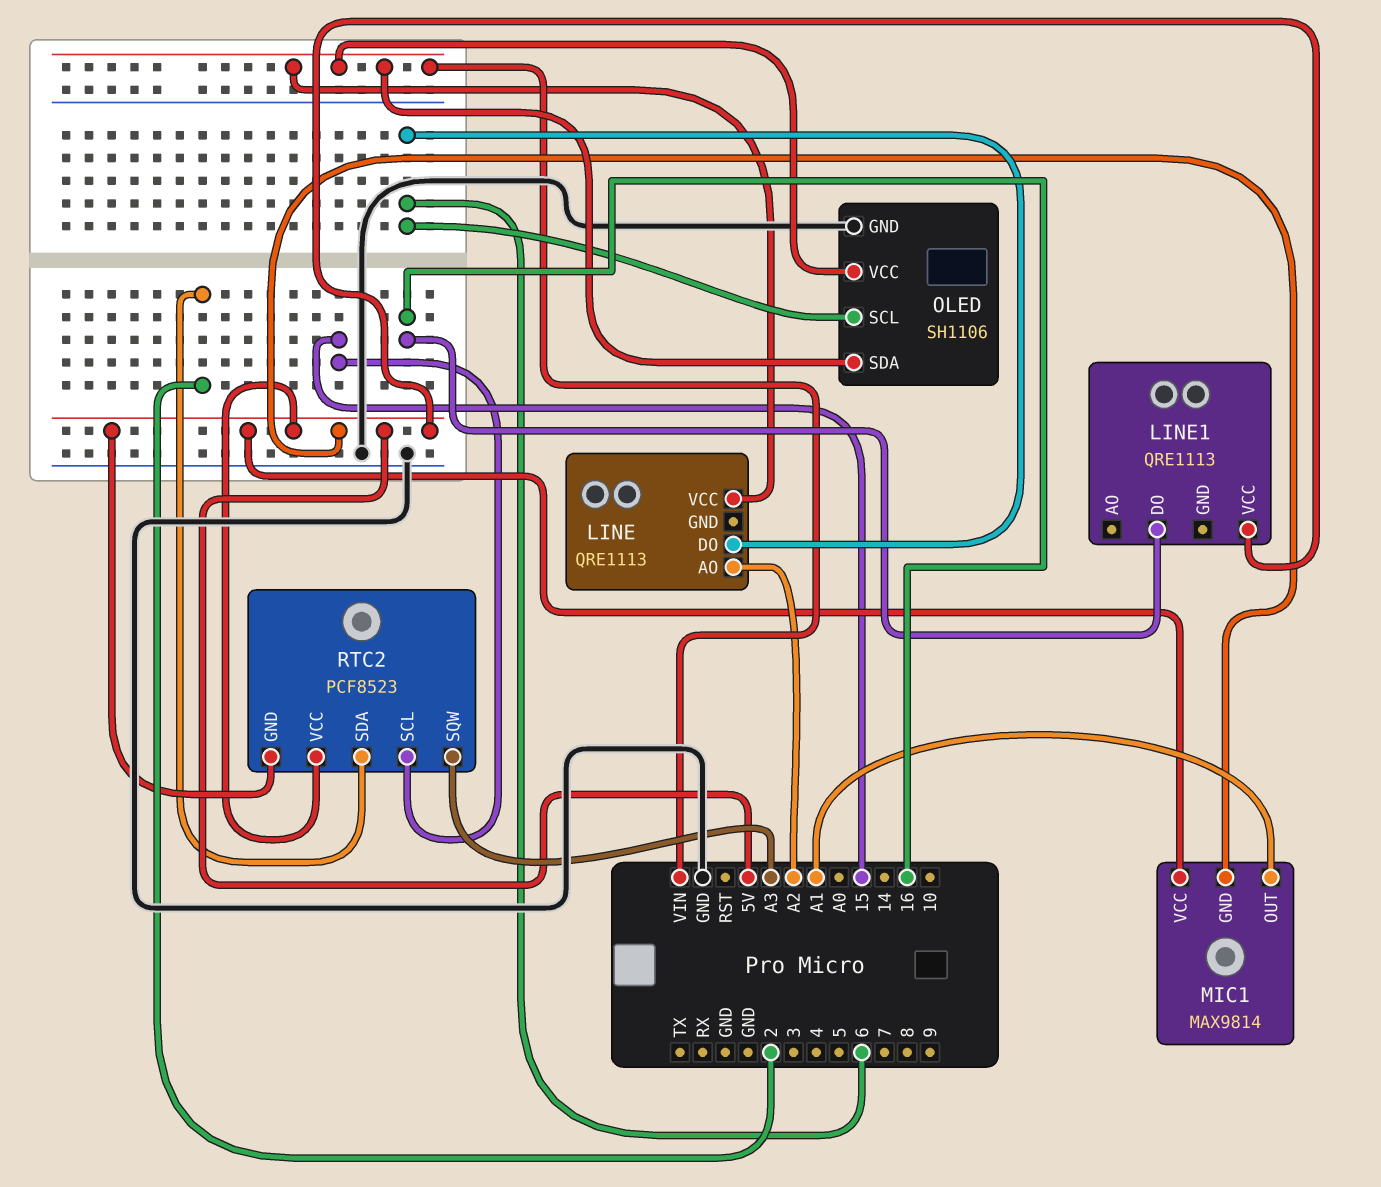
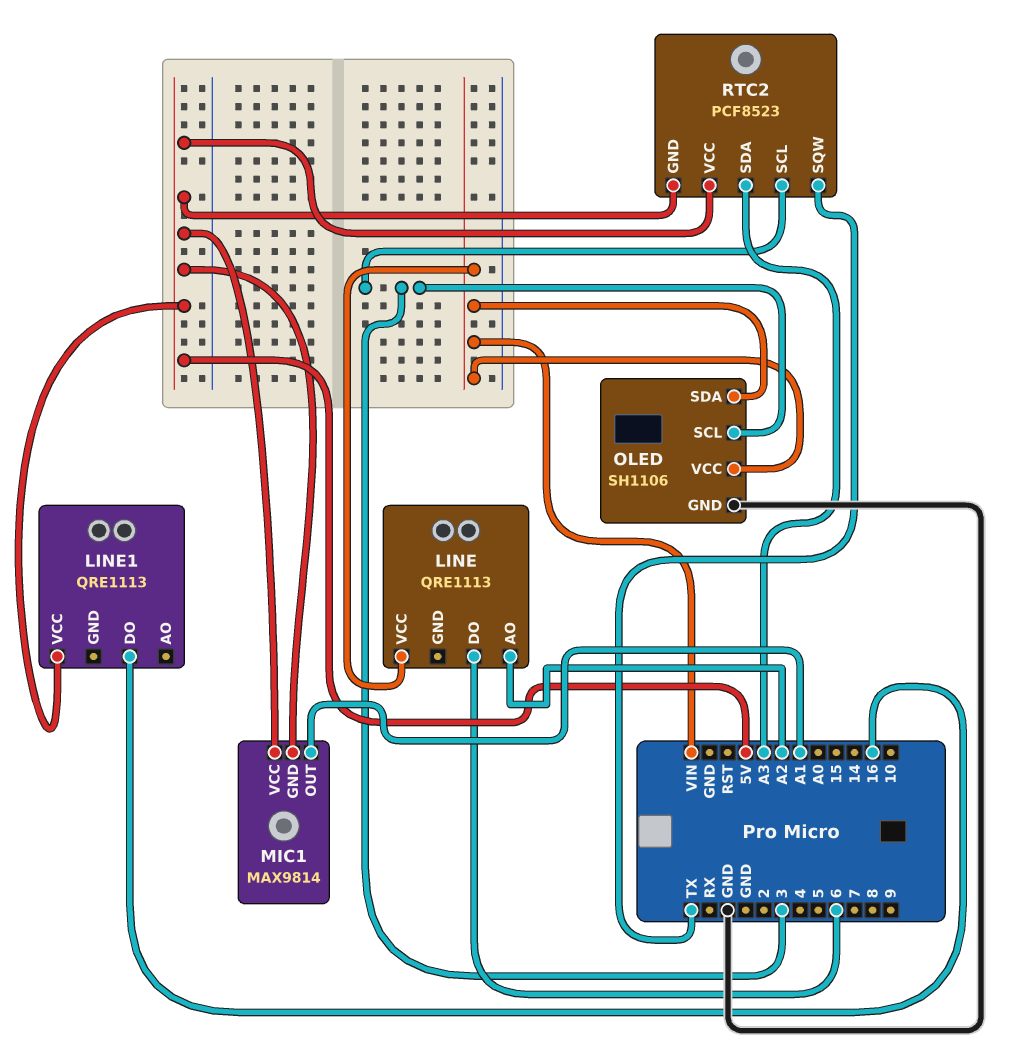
OLED pin SCL: 6 -> 3
RTC2 pin SCL: 15 -> 3
RTC2 pin SDA: 2 -> A3
RTC2 pin SQW: A3 -> TX

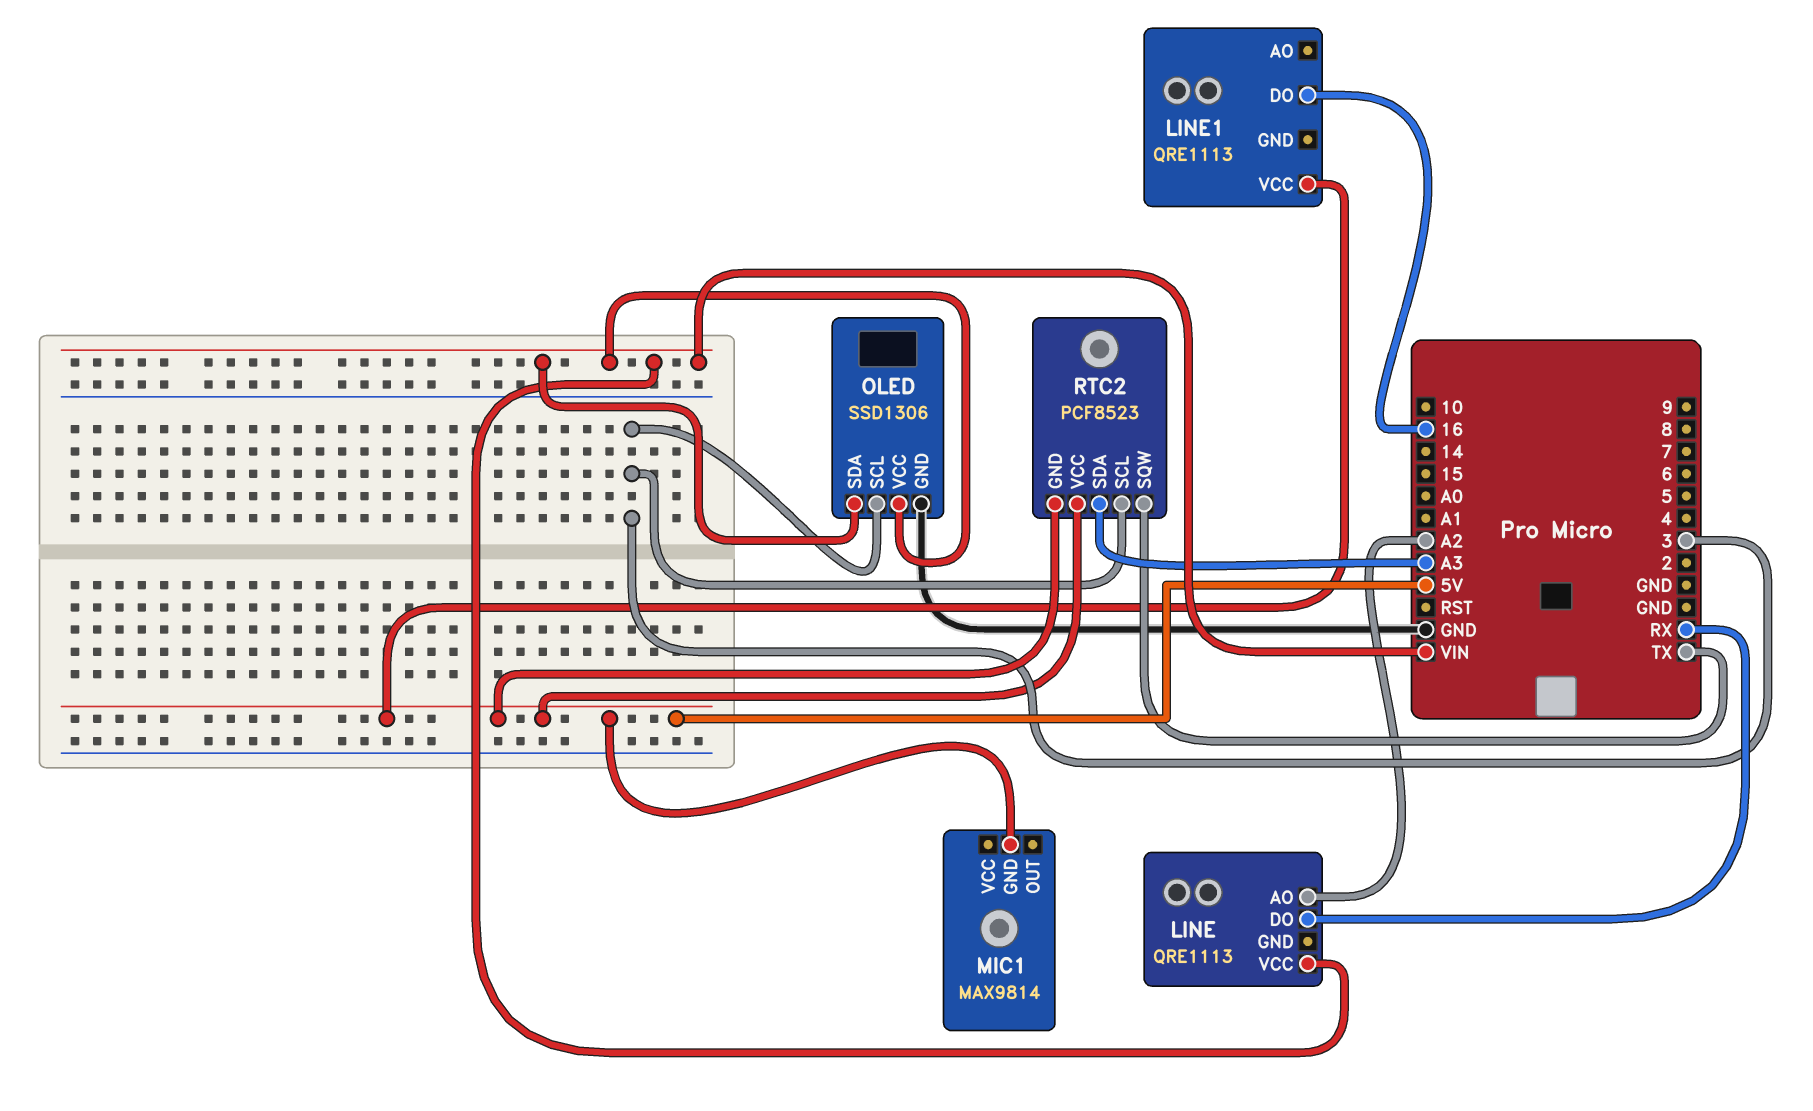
LINE pin DO: 6 -> RX
MIC1 pin OUT: A1 -> none
MIC1 pin VCC: 5V -> none
OLED: SH1106 -> SSD1306

